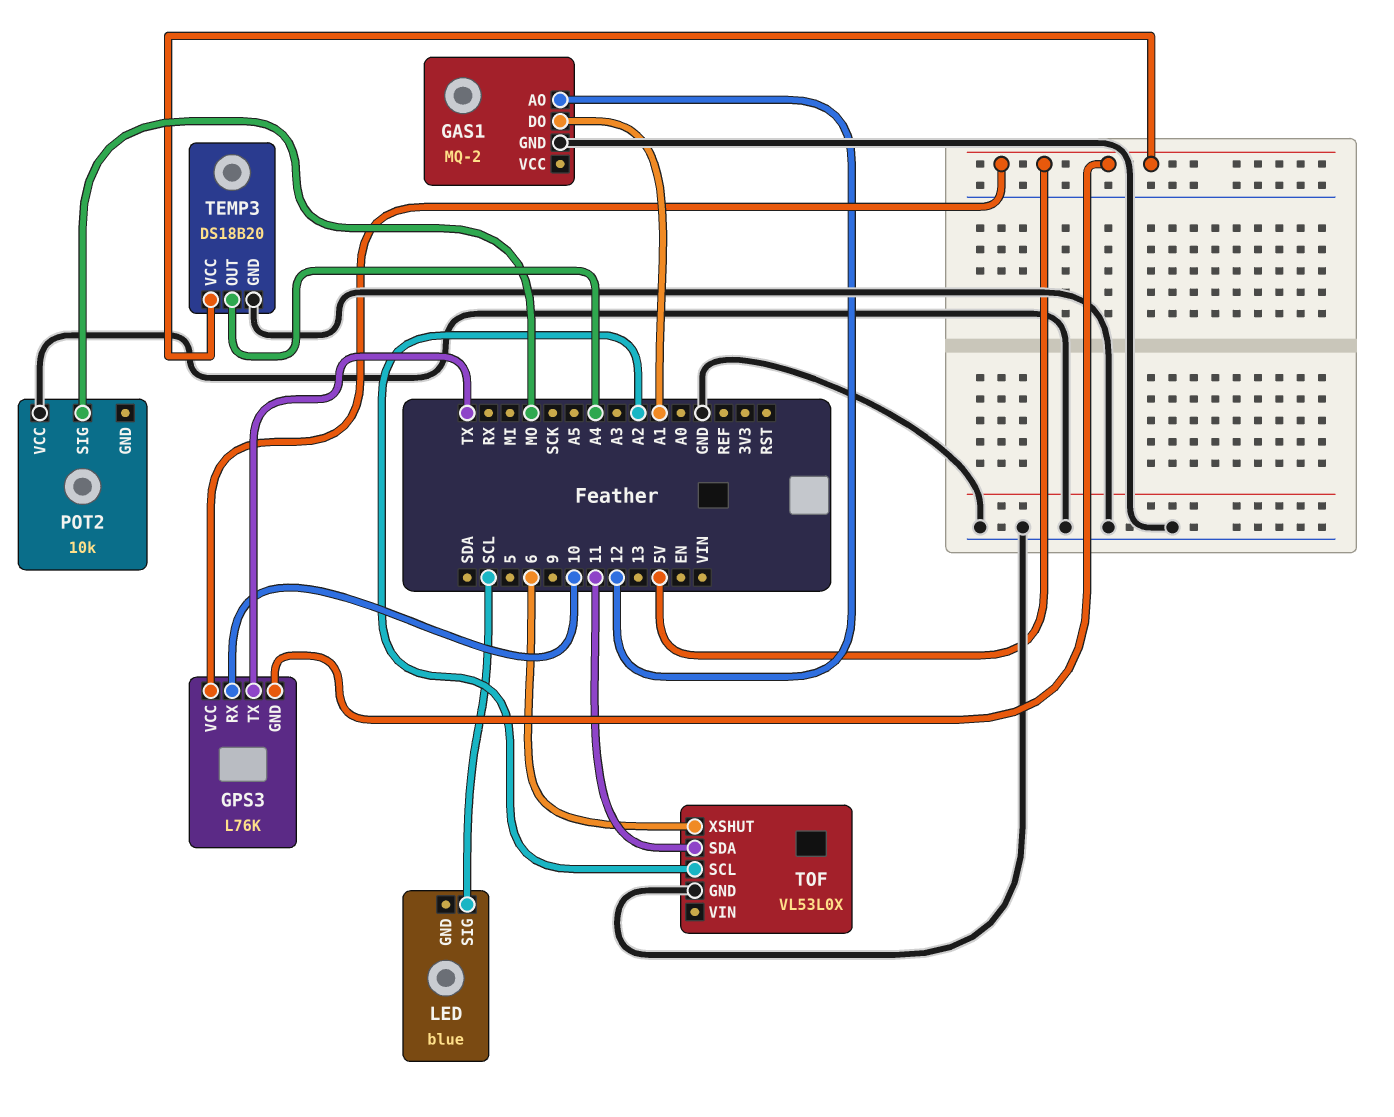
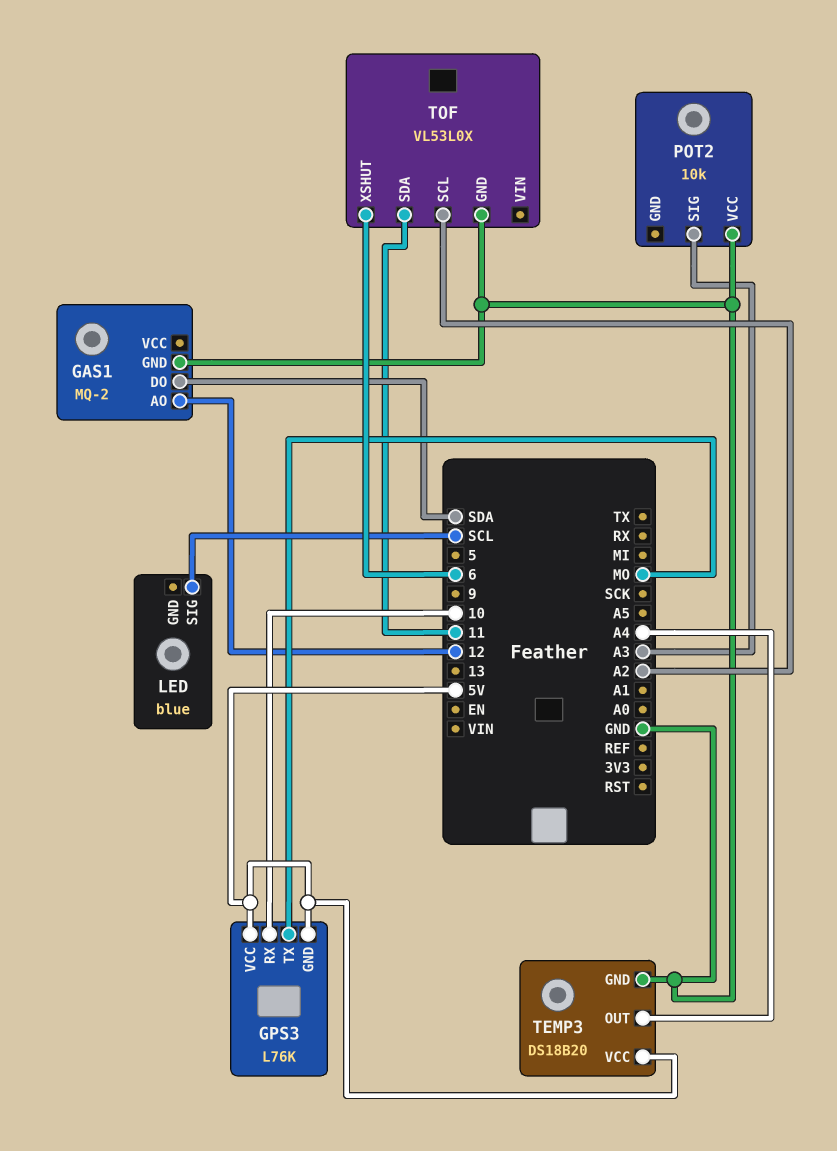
GAS1 pin DO: A1 -> SDA
GPS3 pin TX: TX -> MO
POT2 pin SIG: MO -> A3

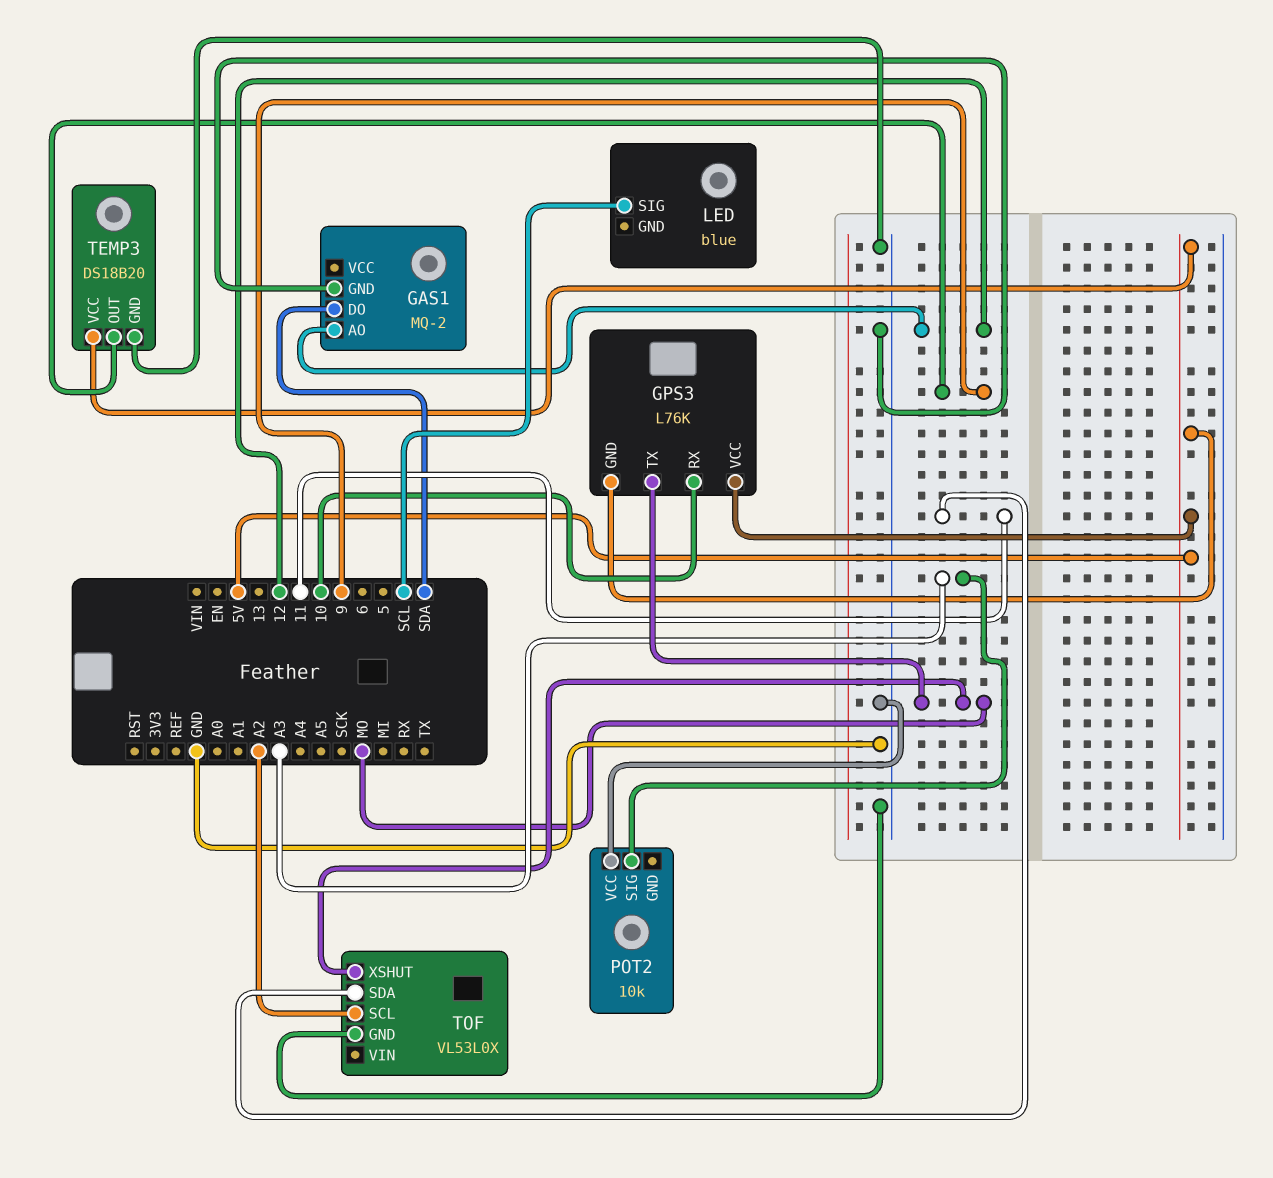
TEMP3 pin OUT: A4 -> 9
TOF pin XSHUT: 6 -> MO

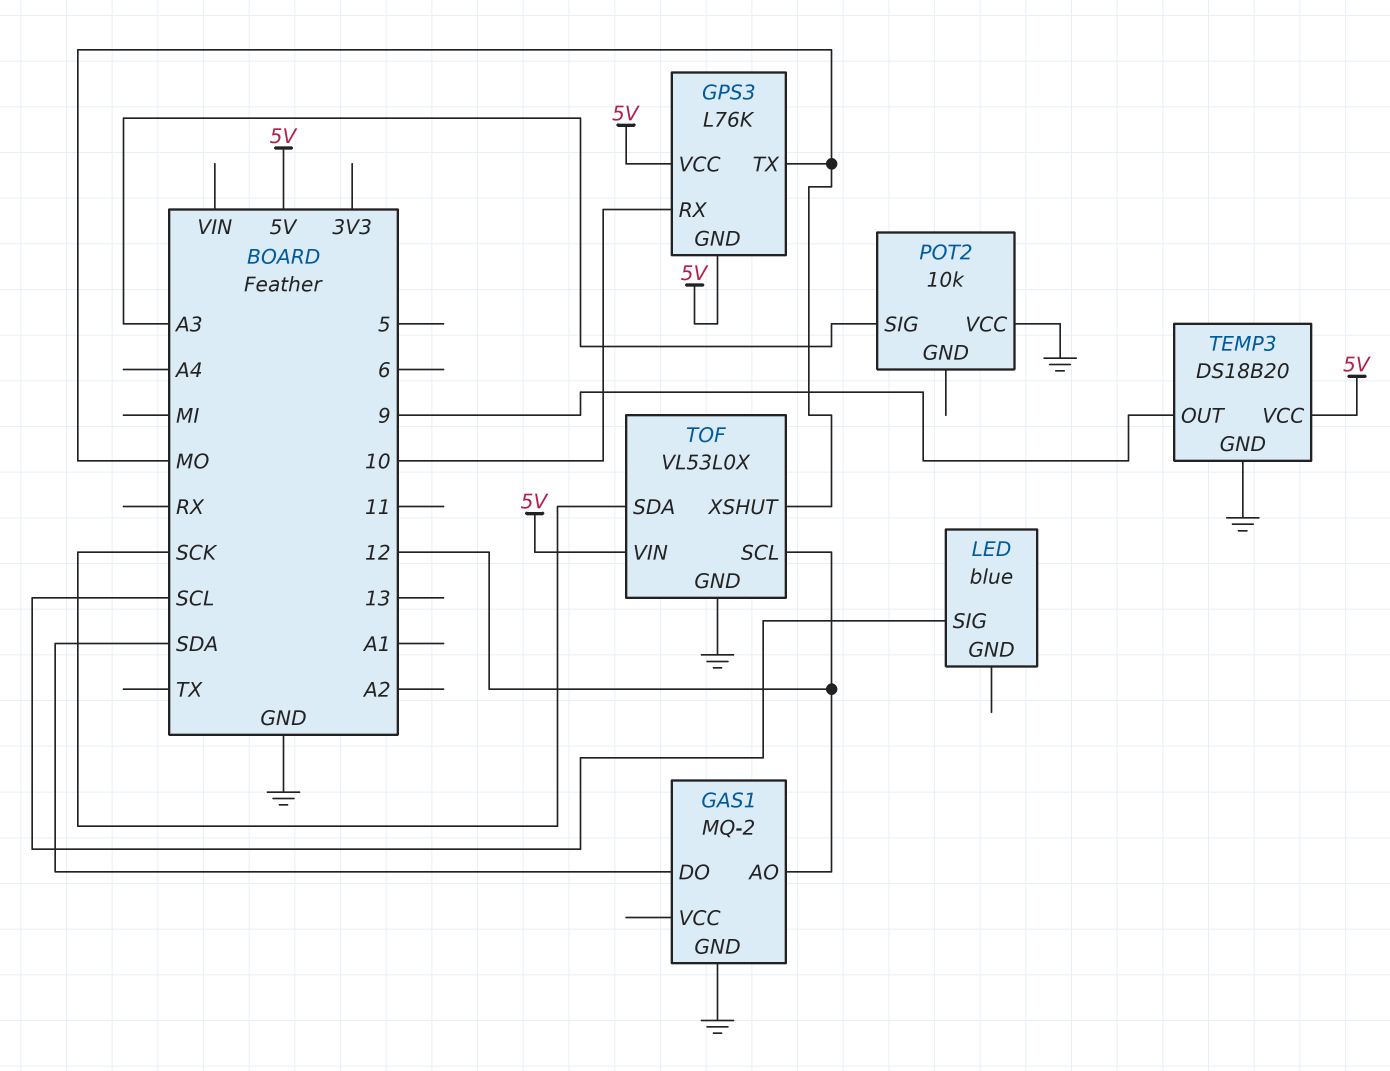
TOF pin SCL: A2 -> 12
TOF pin SDA: 11 -> SCK
TOF pin VIN: none -> 5V

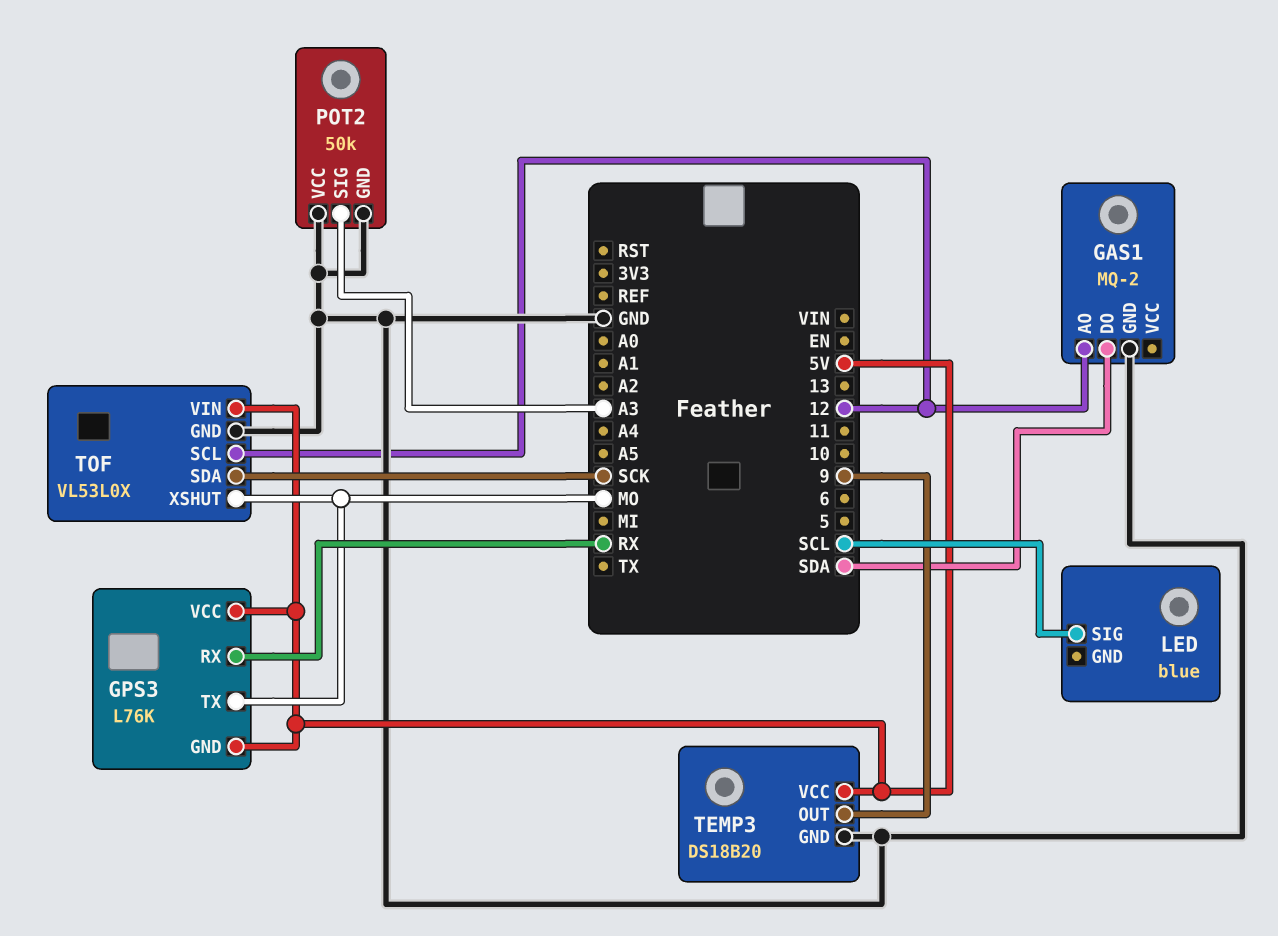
GPS3 pin RX: 10 -> RX
POT2: 10k -> 50k
POT2 pin GND: none -> GND

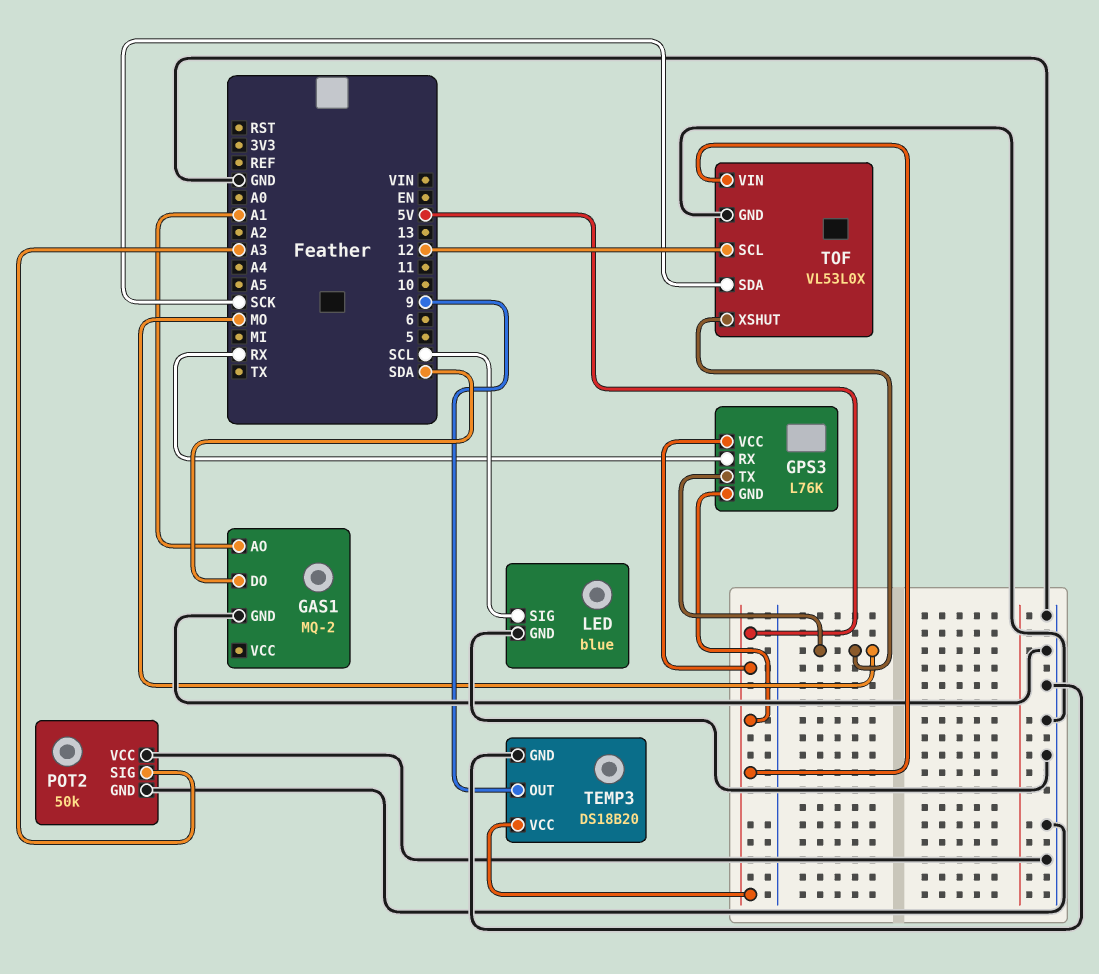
GAS1 pin AO: 12 -> A1
LED pin GND: none -> GND

